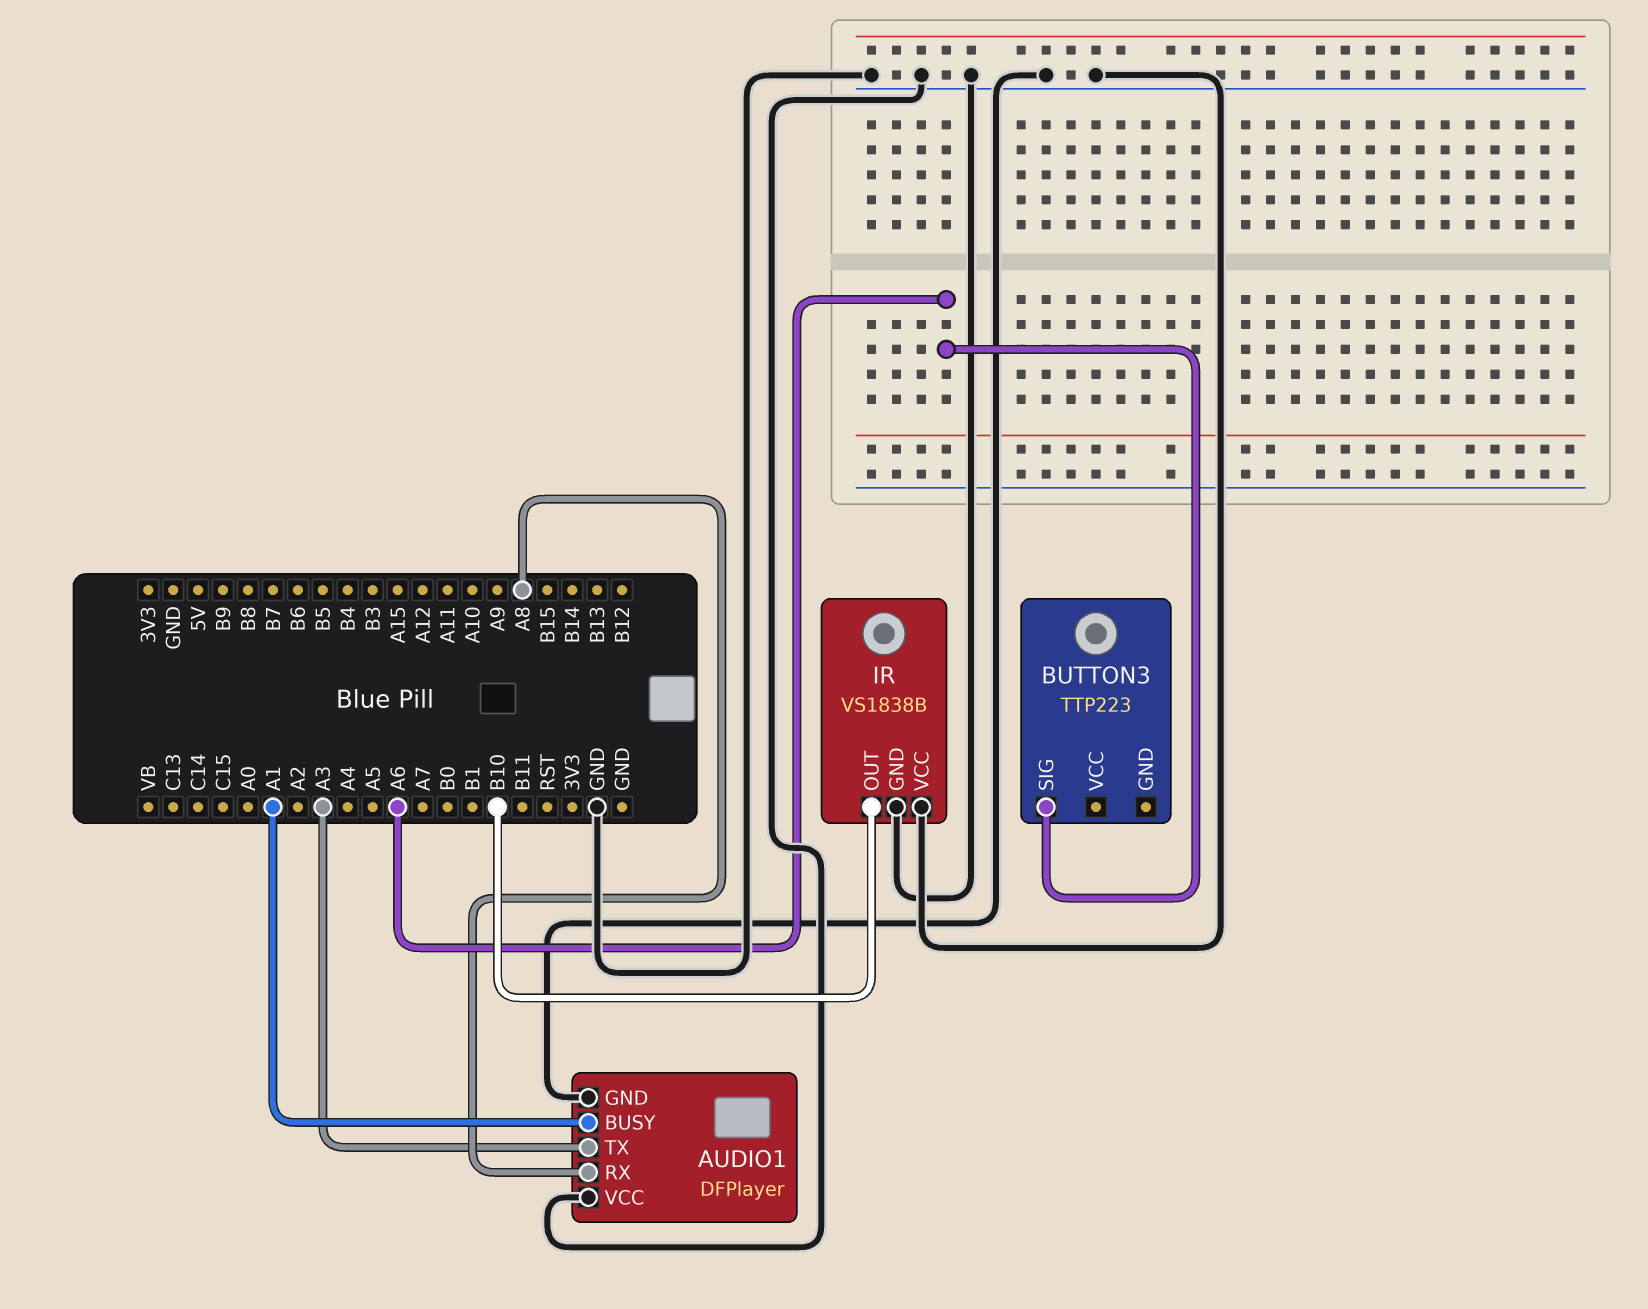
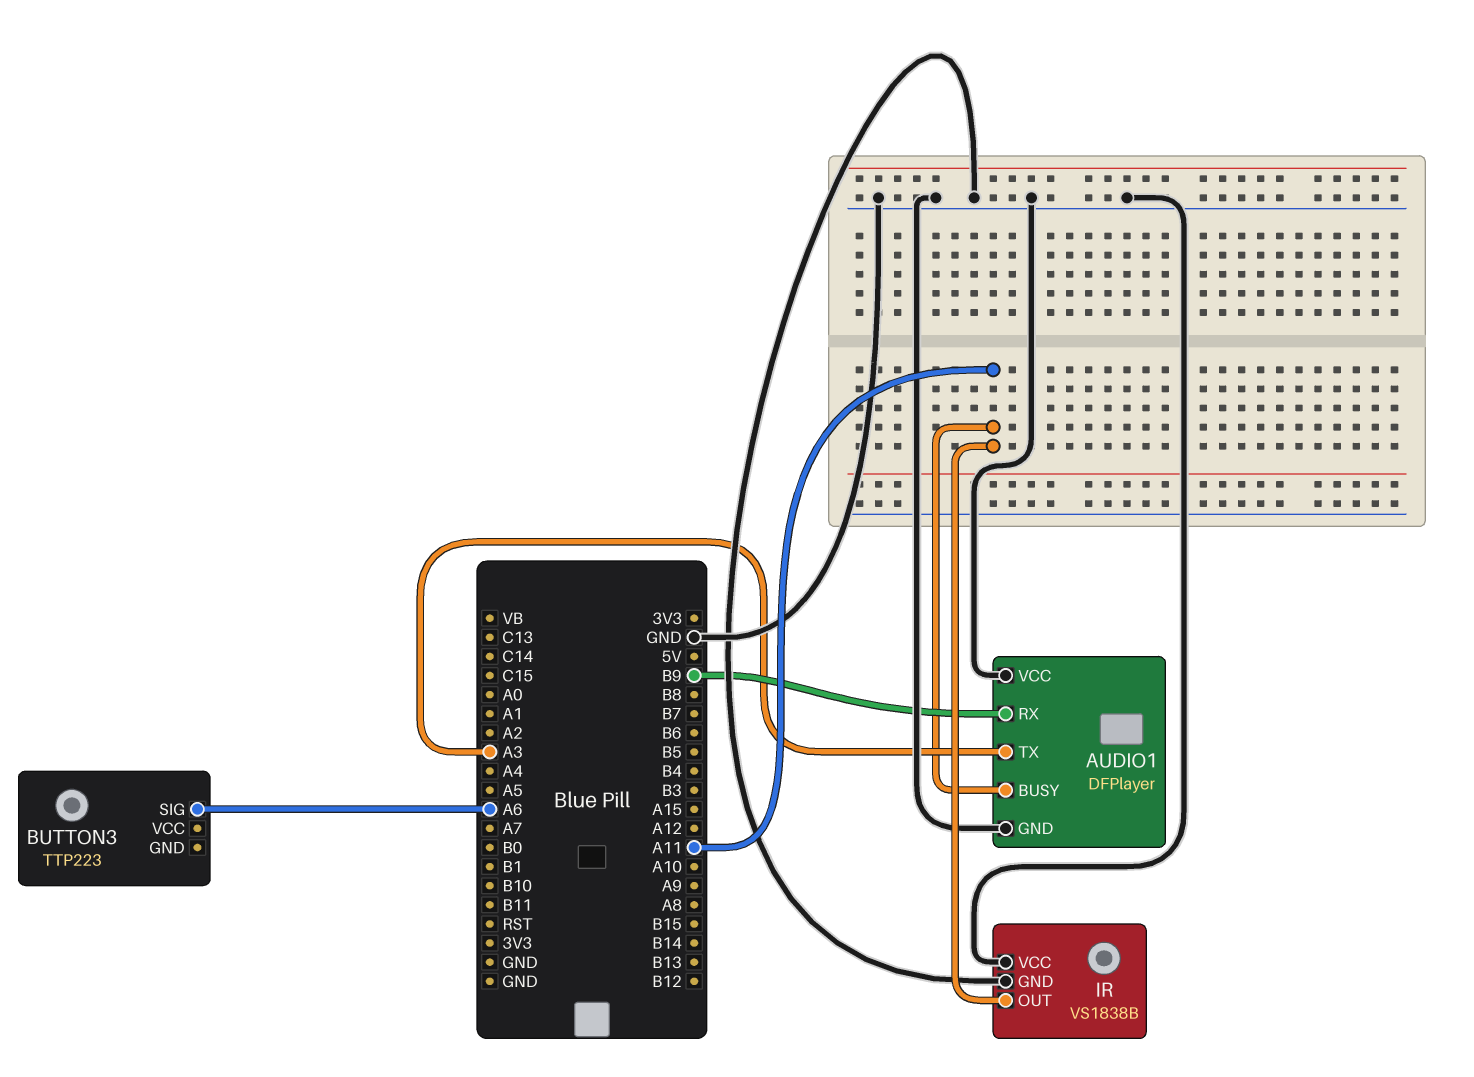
AUDIO1 pin BUSY: A1 -> A11
AUDIO1 pin RX: A8 -> B9
IR pin OUT: B10 -> A11

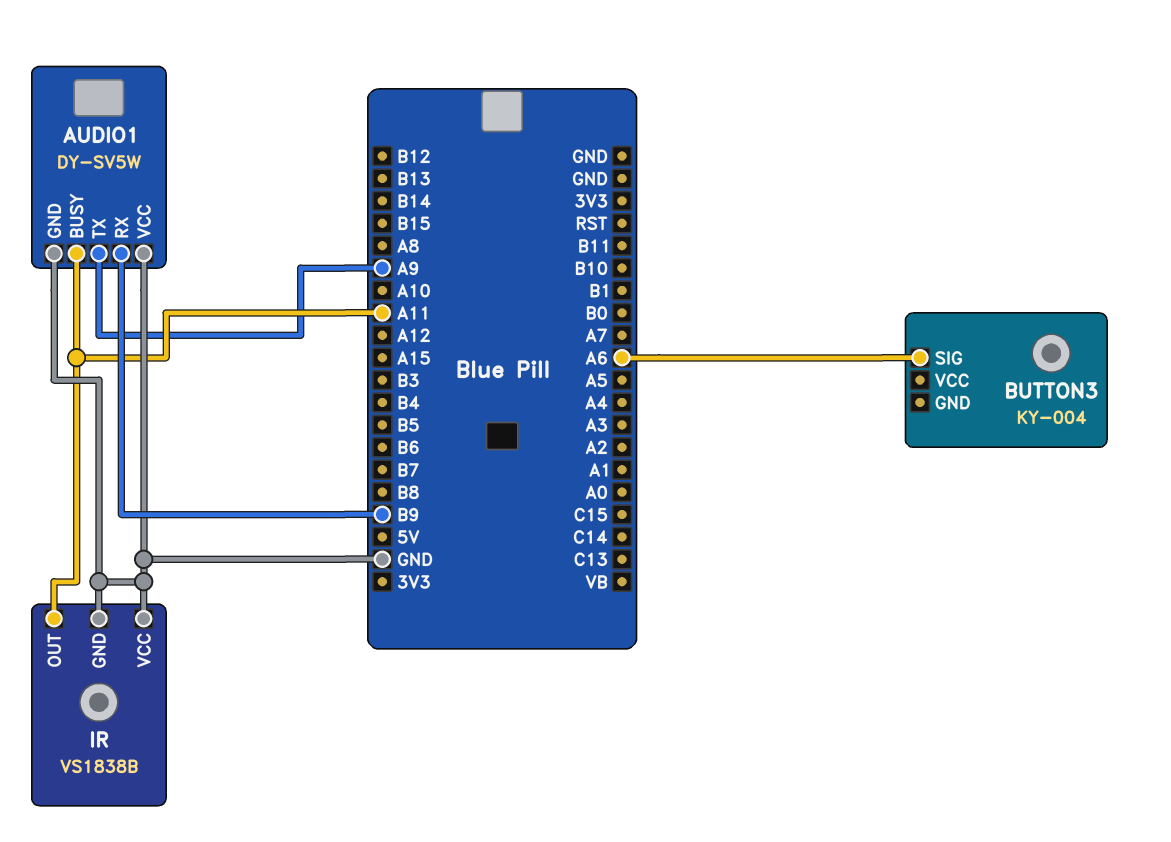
AUDIO1: DFPlayer -> DY-SV5W
AUDIO1 pin TX: A3 -> A9
BUTTON3: TTP223 -> KY-004

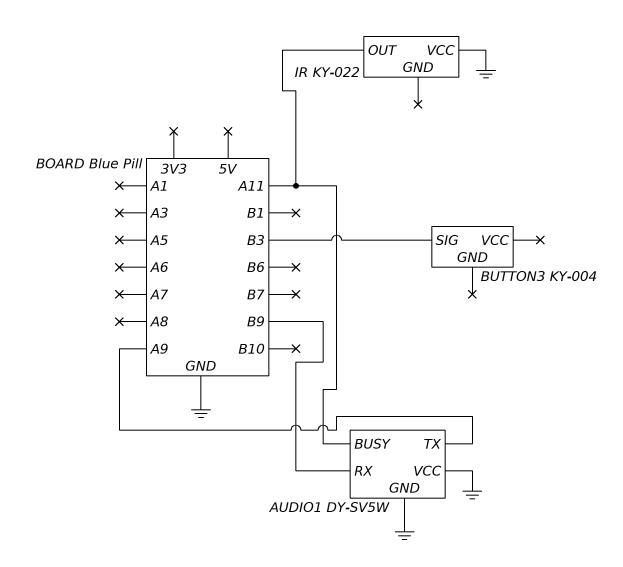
BUTTON3 pin SIG: A6 -> B3
IR: VS1838B -> KY-022
IR pin GND: GND -> none

